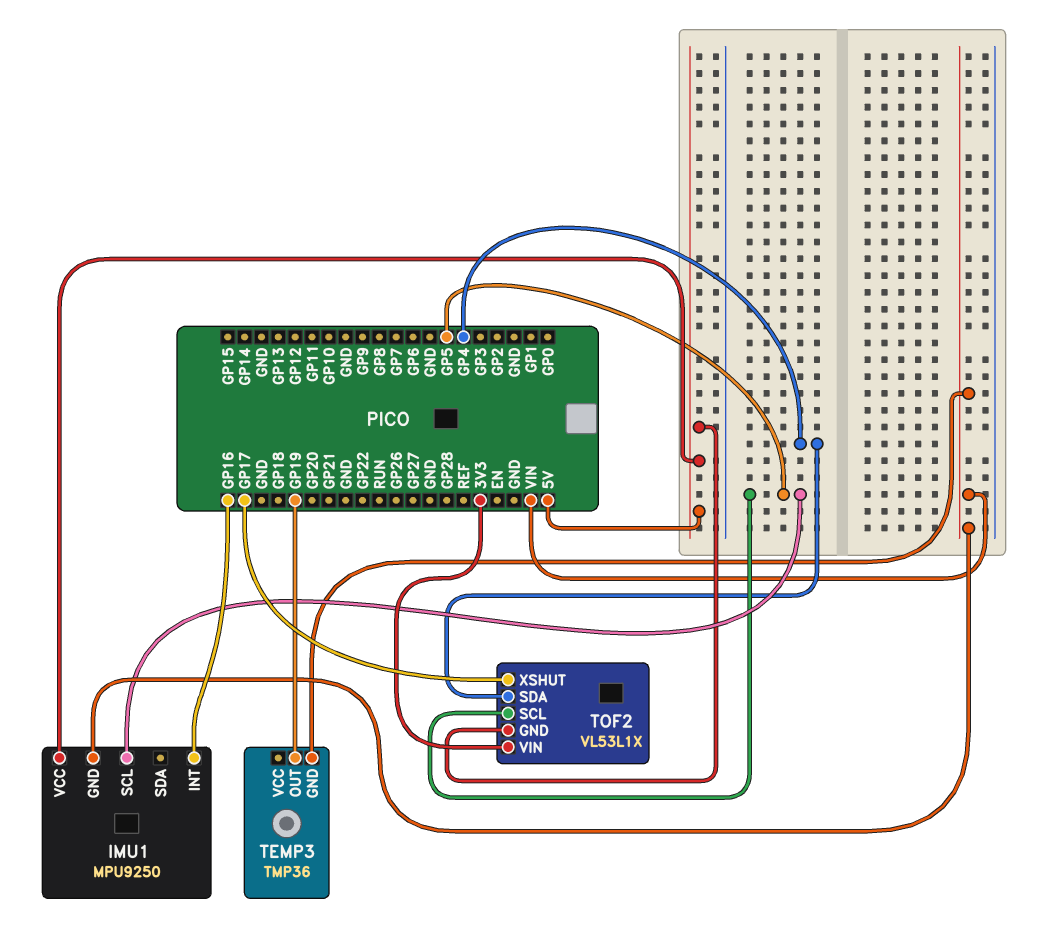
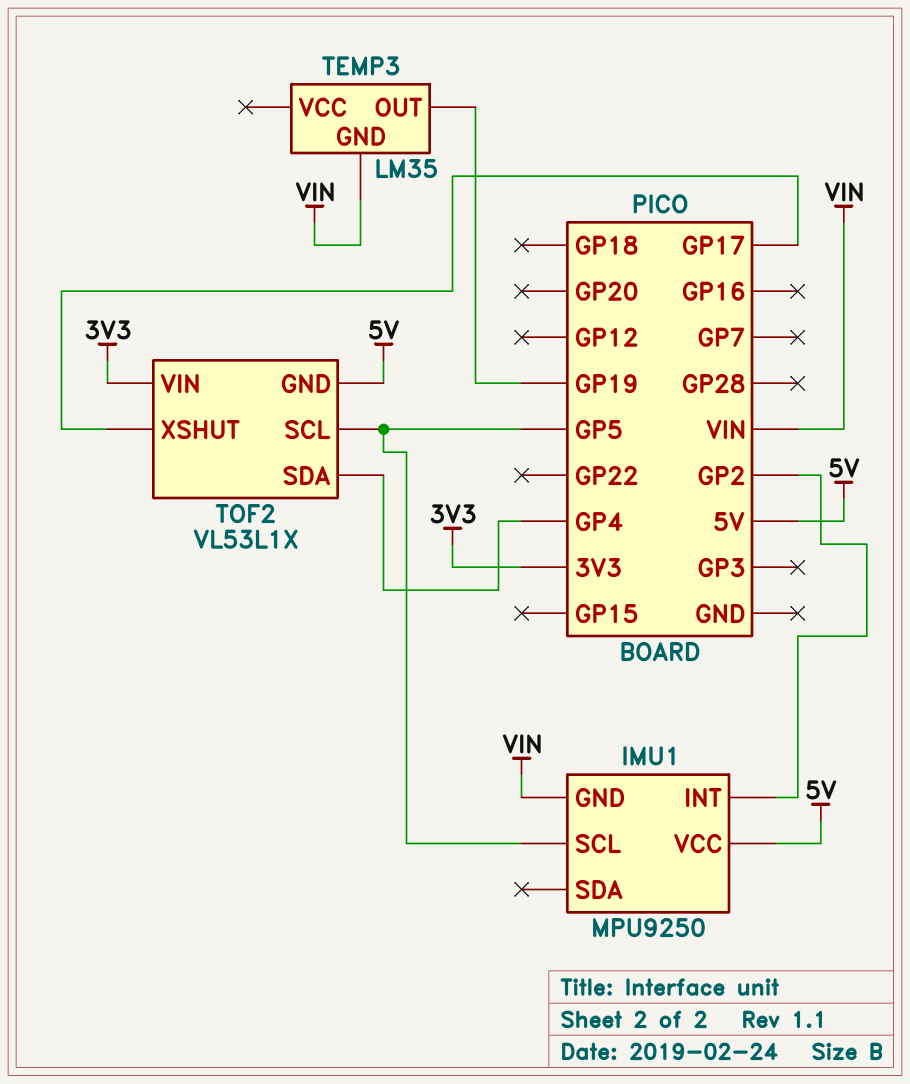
IMU1 pin INT: GP16 -> GP2
TEMP3: TMP36 -> LM35

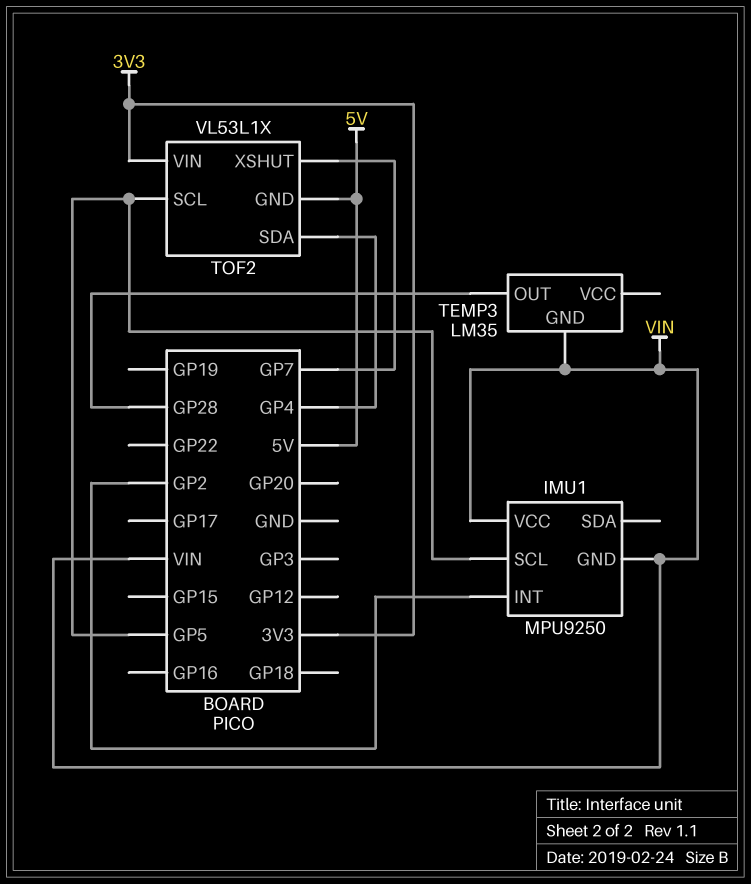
IMU1 pin VCC: 5V -> VIN
TEMP3 pin OUT: GP19 -> GP28
TOF2 pin XSHUT: GP17 -> GP7

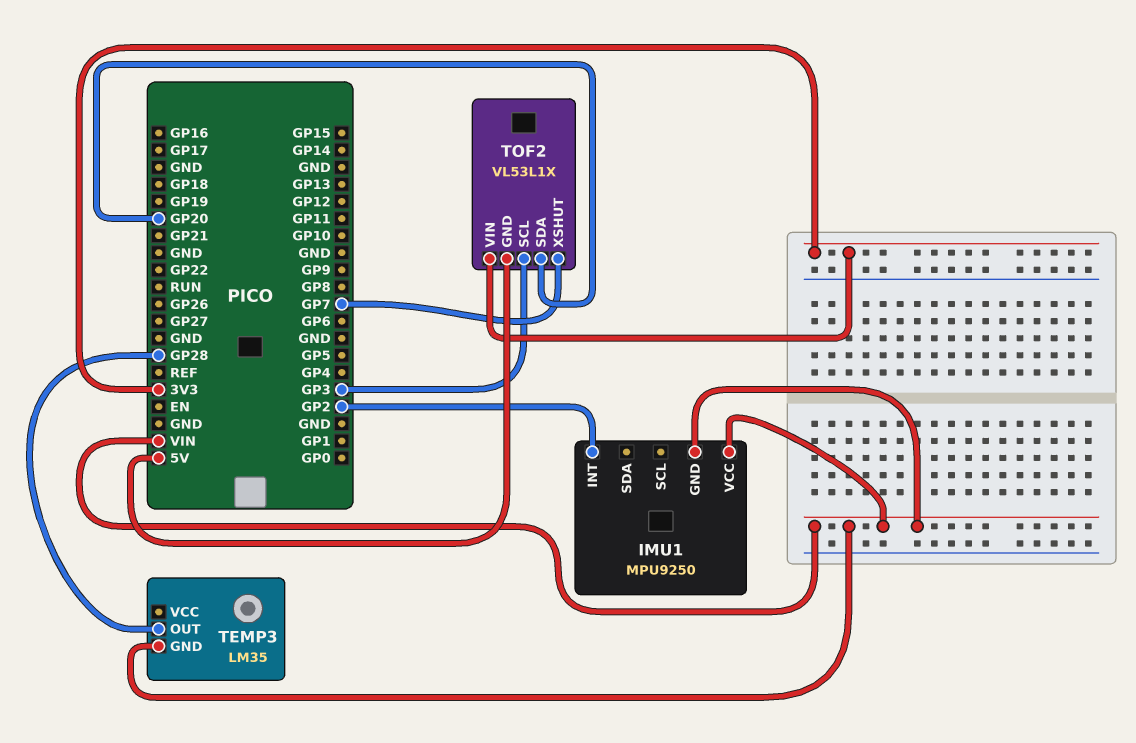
IMU1 pin SCL: GP5 -> none
TOF2 pin SCL: GP5 -> GP3
TOF2 pin SDA: GP4 -> GP20

